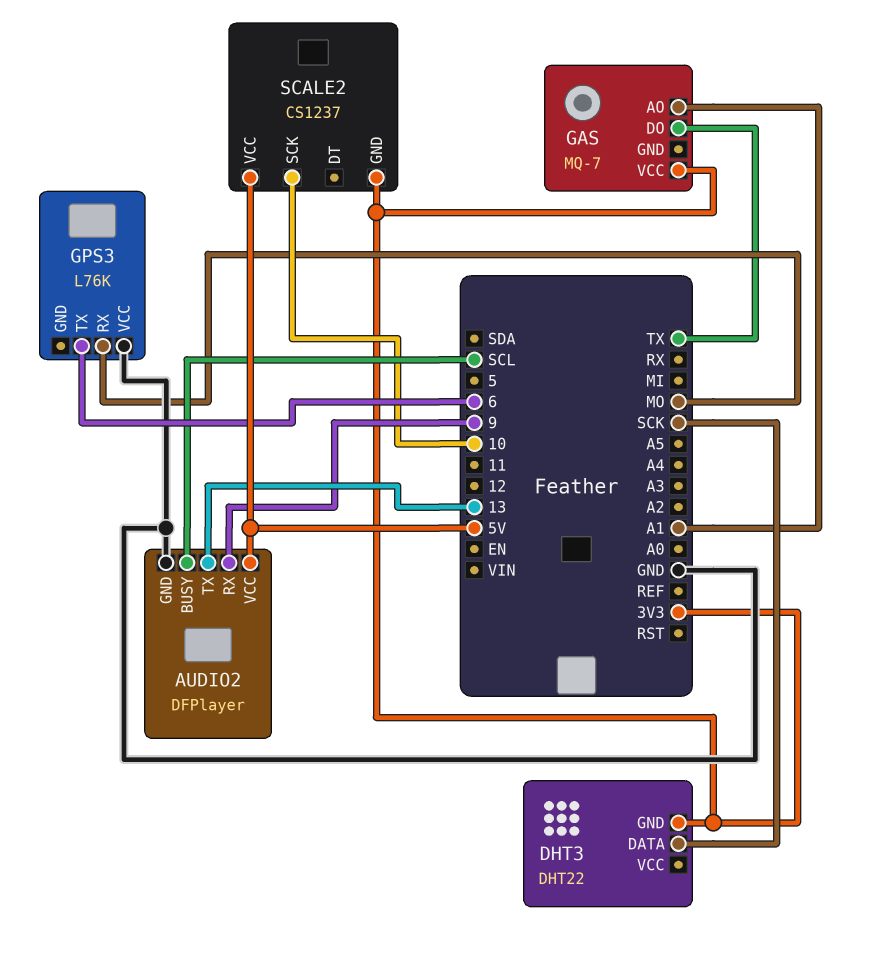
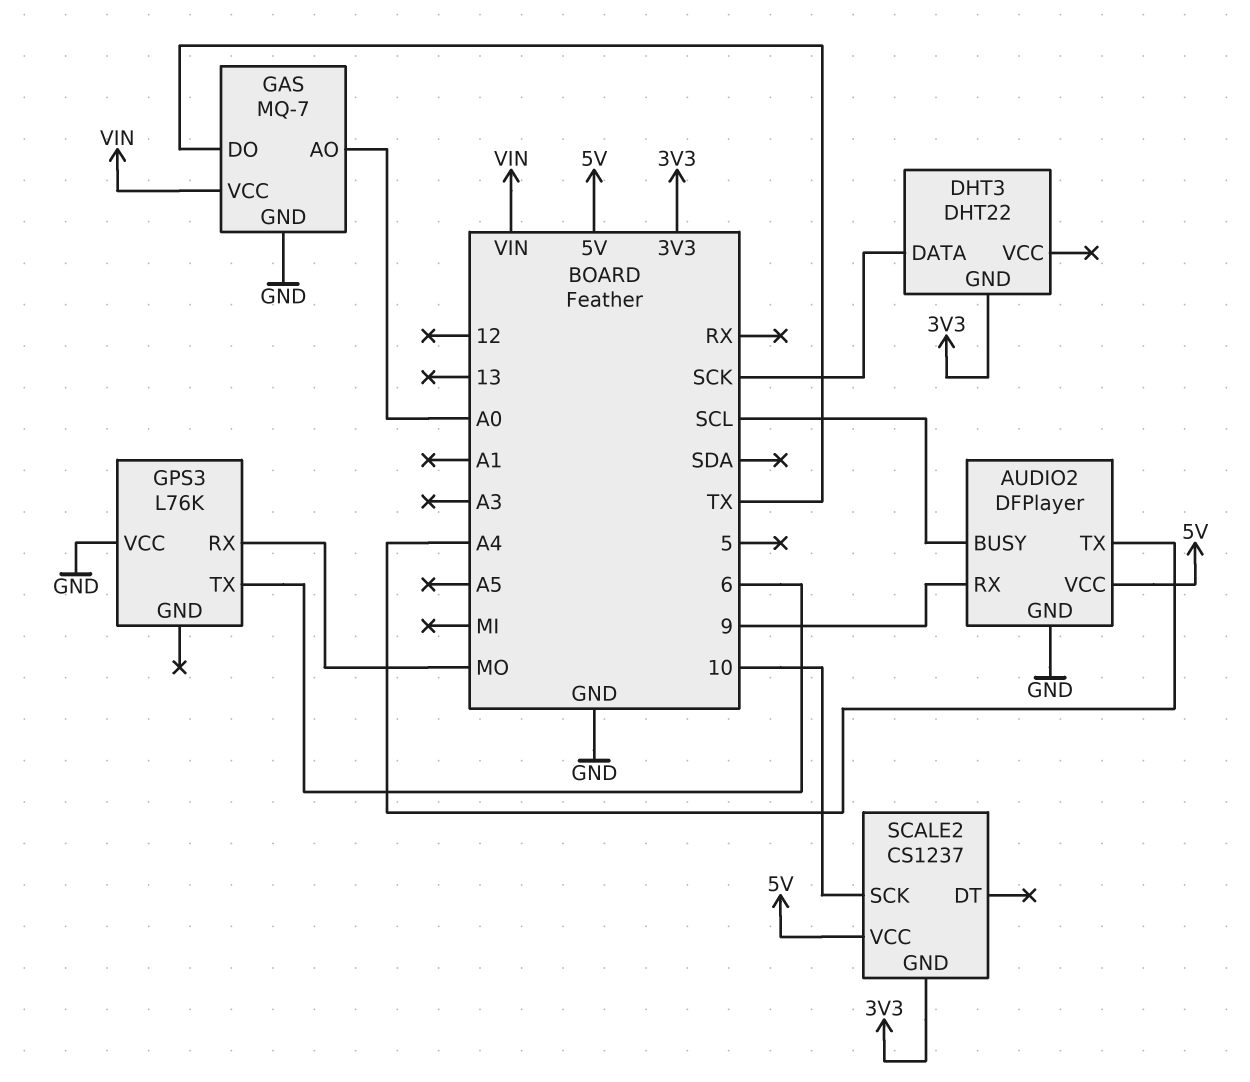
AUDIO2 pin TX: 13 -> A4
GAS pin AO: A1 -> A0
GAS pin GND: none -> GND
GAS pin VCC: 3V3 -> VIN

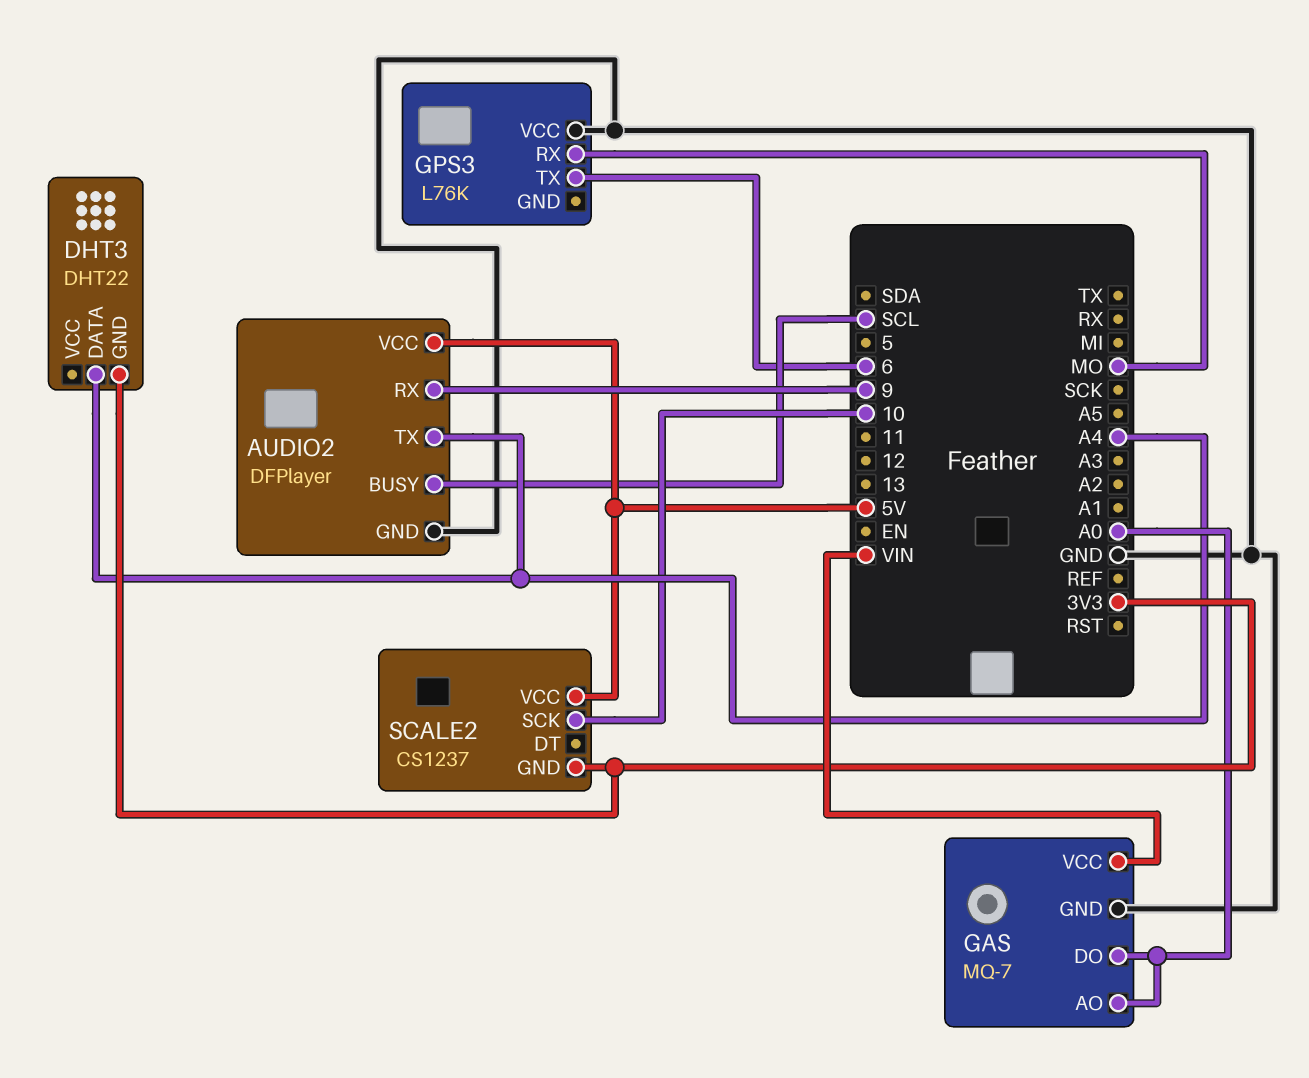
DHT3 pin DATA: SCK -> A4
GAS pin DO: TX -> A0

